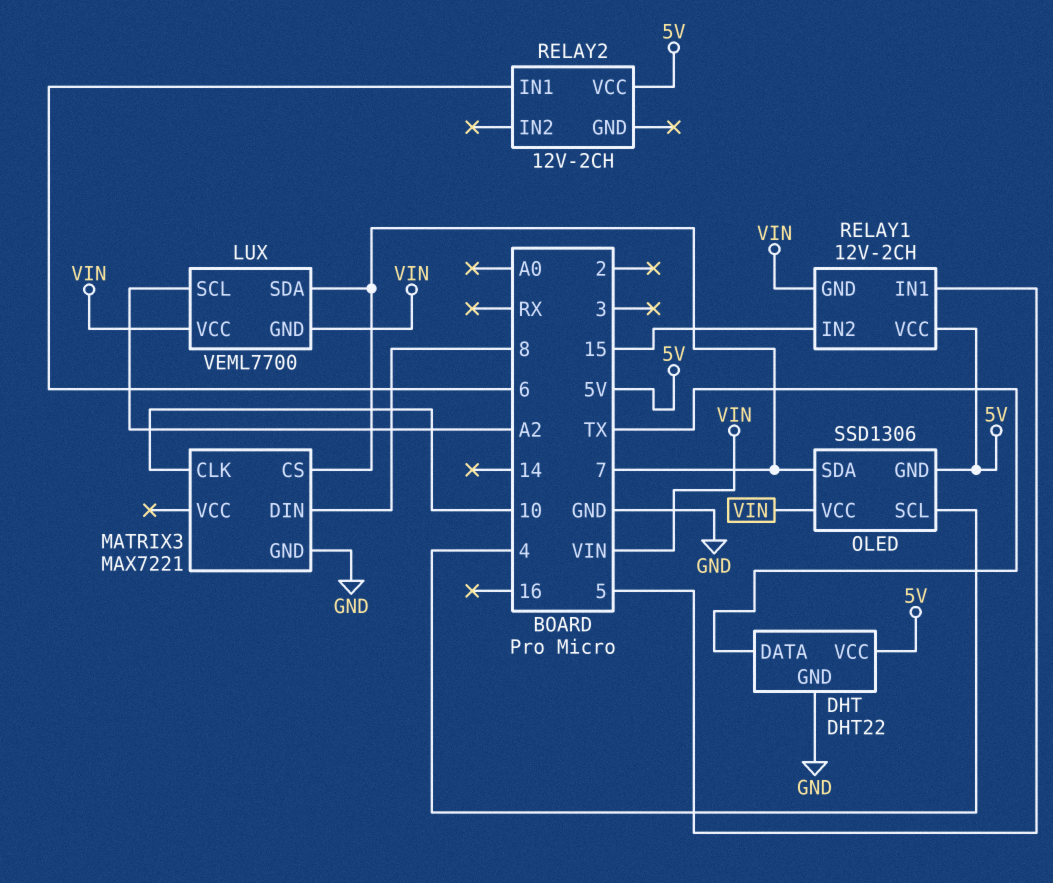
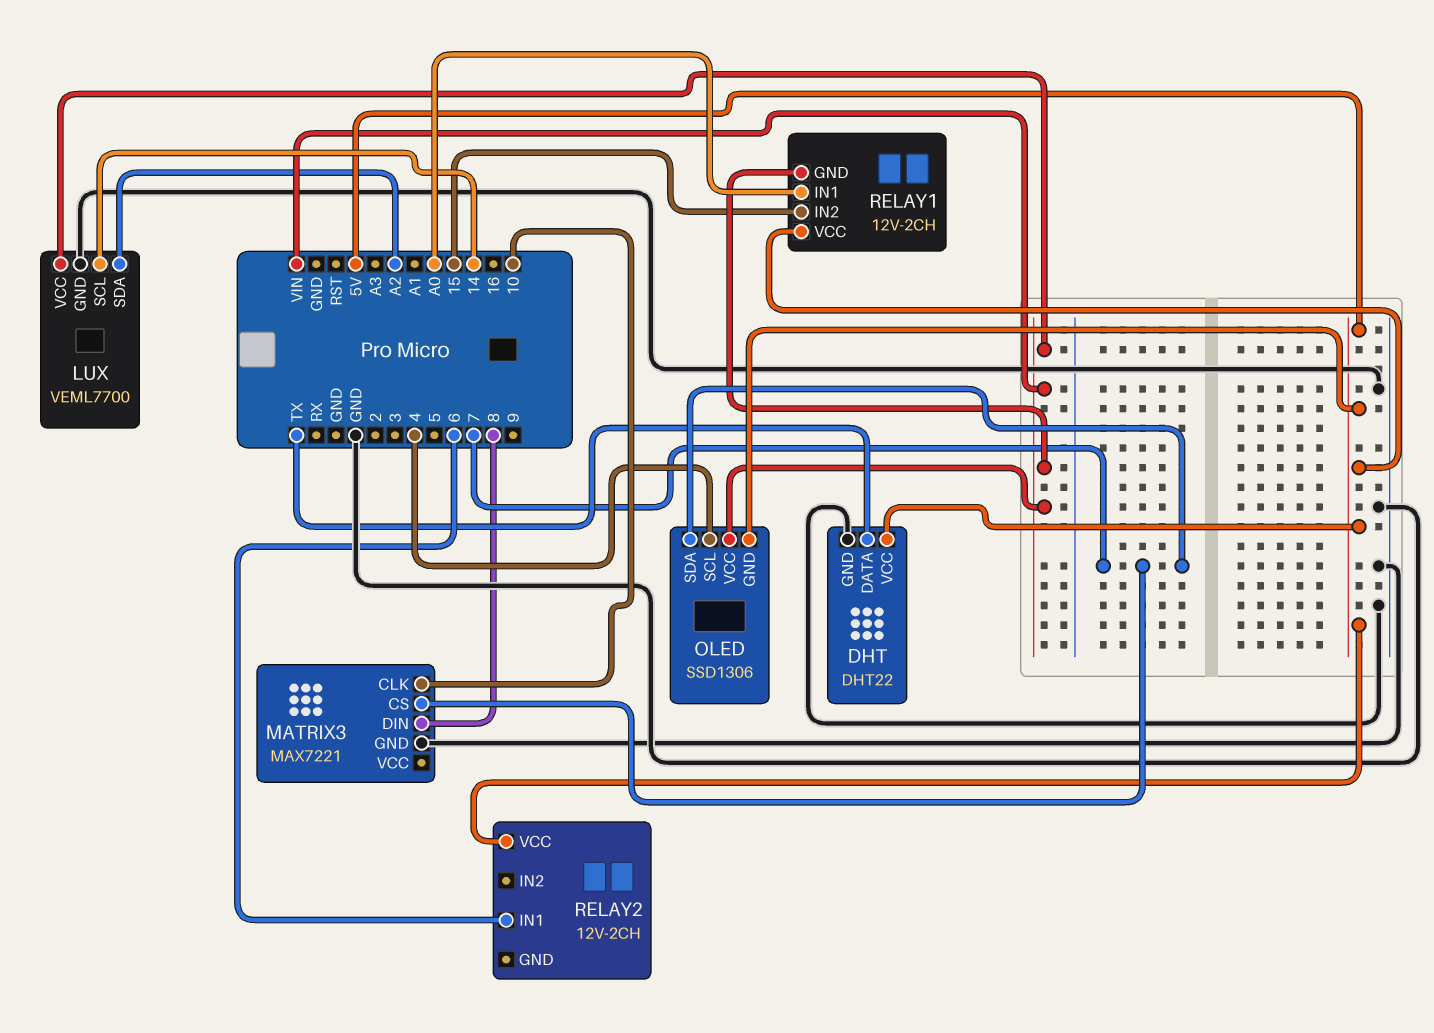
LUX pin GND: VIN -> GND
LUX pin SCL: A2 -> 14
LUX pin SDA: 7 -> A2
RELAY1 pin IN1: 5 -> A0

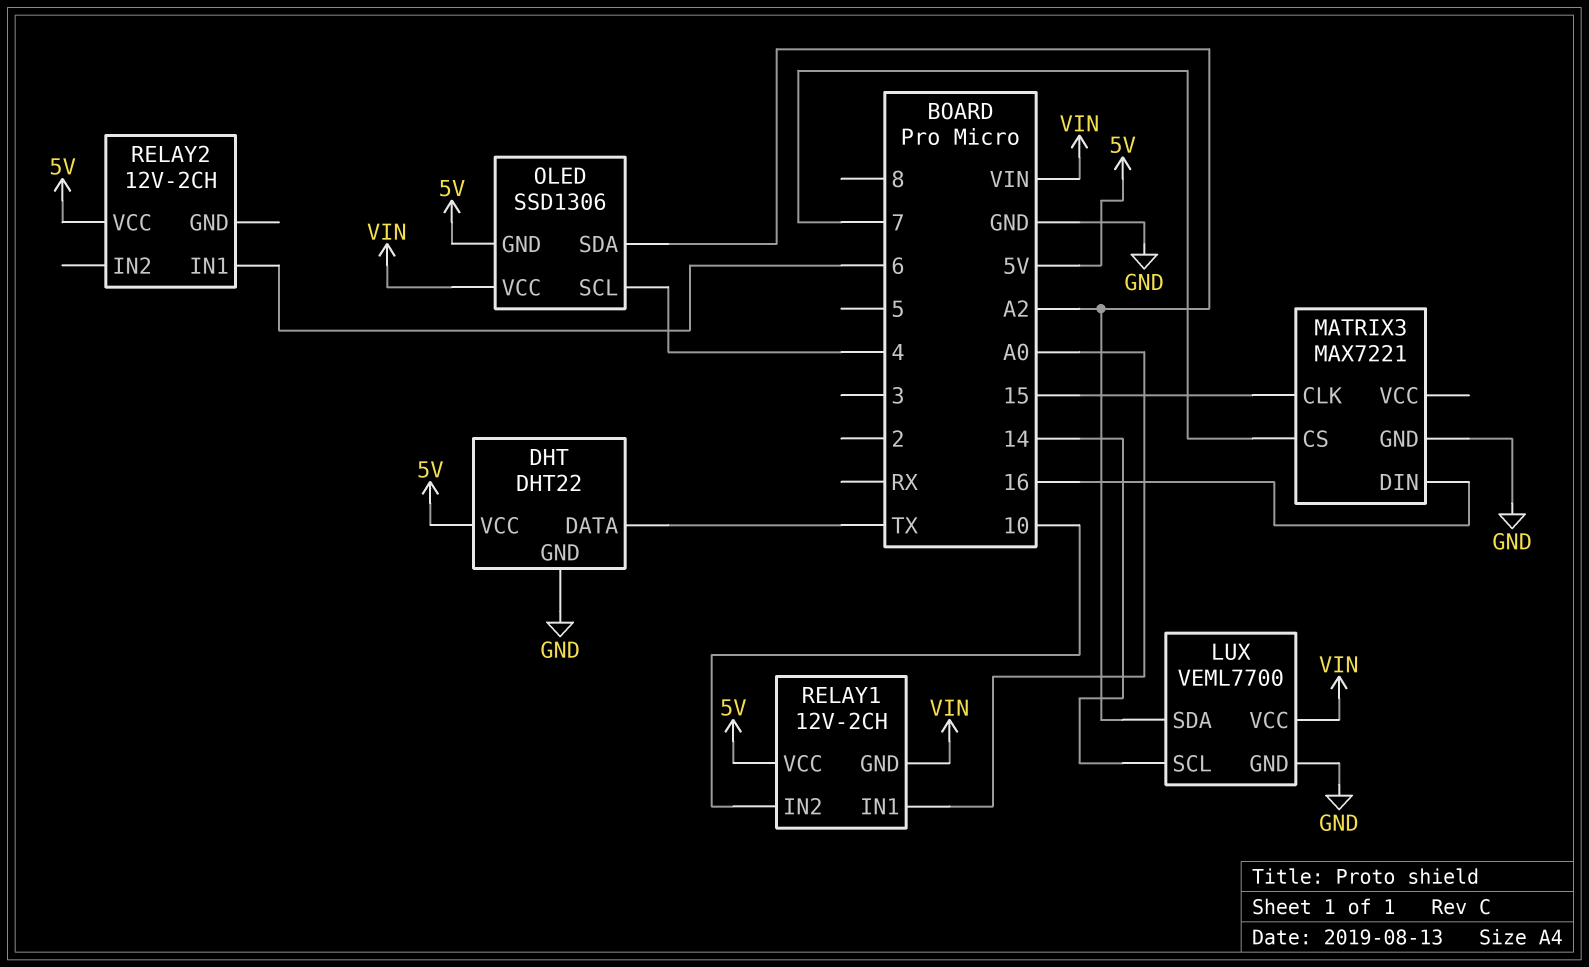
MATRIX3 pin CLK: 10 -> 15
MATRIX3 pin DIN: 8 -> 16
OLED pin SDA: 7 -> A2
RELAY1 pin IN2: 15 -> 10

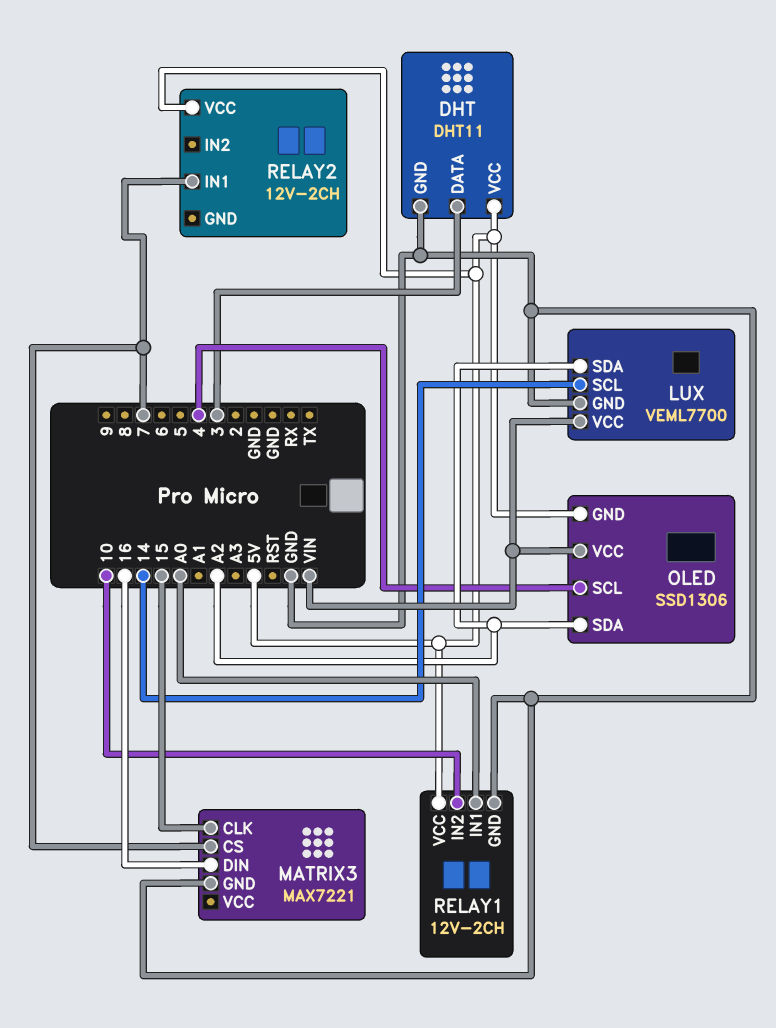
DHT: DHT22 -> DHT11
DHT pin DATA: TX -> 3
RELAY1 pin GND: VIN -> GND
RELAY2 pin IN1: 6 -> 7

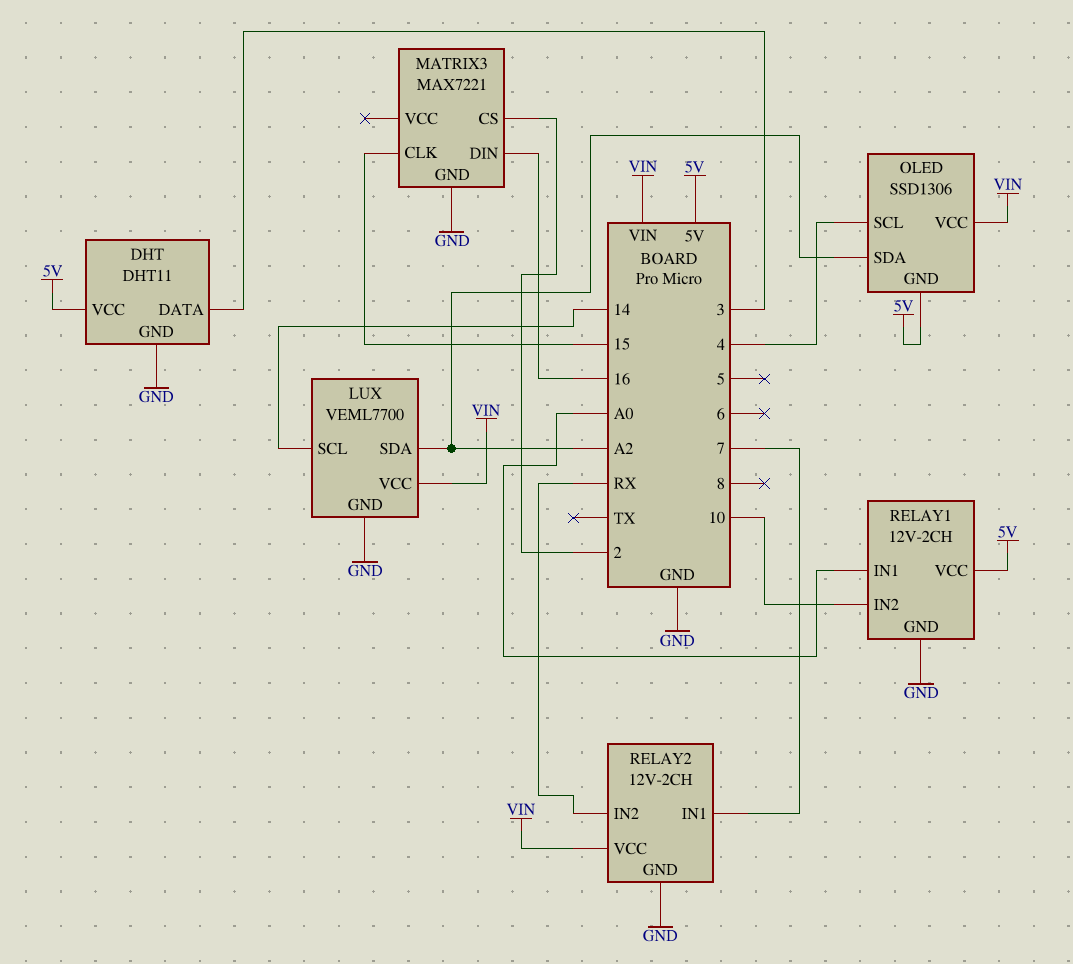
MATRIX3 pin CS: 7 -> 2
RELAY2 pin GND: none -> GND
RELAY2 pin IN2: none -> RX
RELAY2 pin VCC: 5V -> VIN

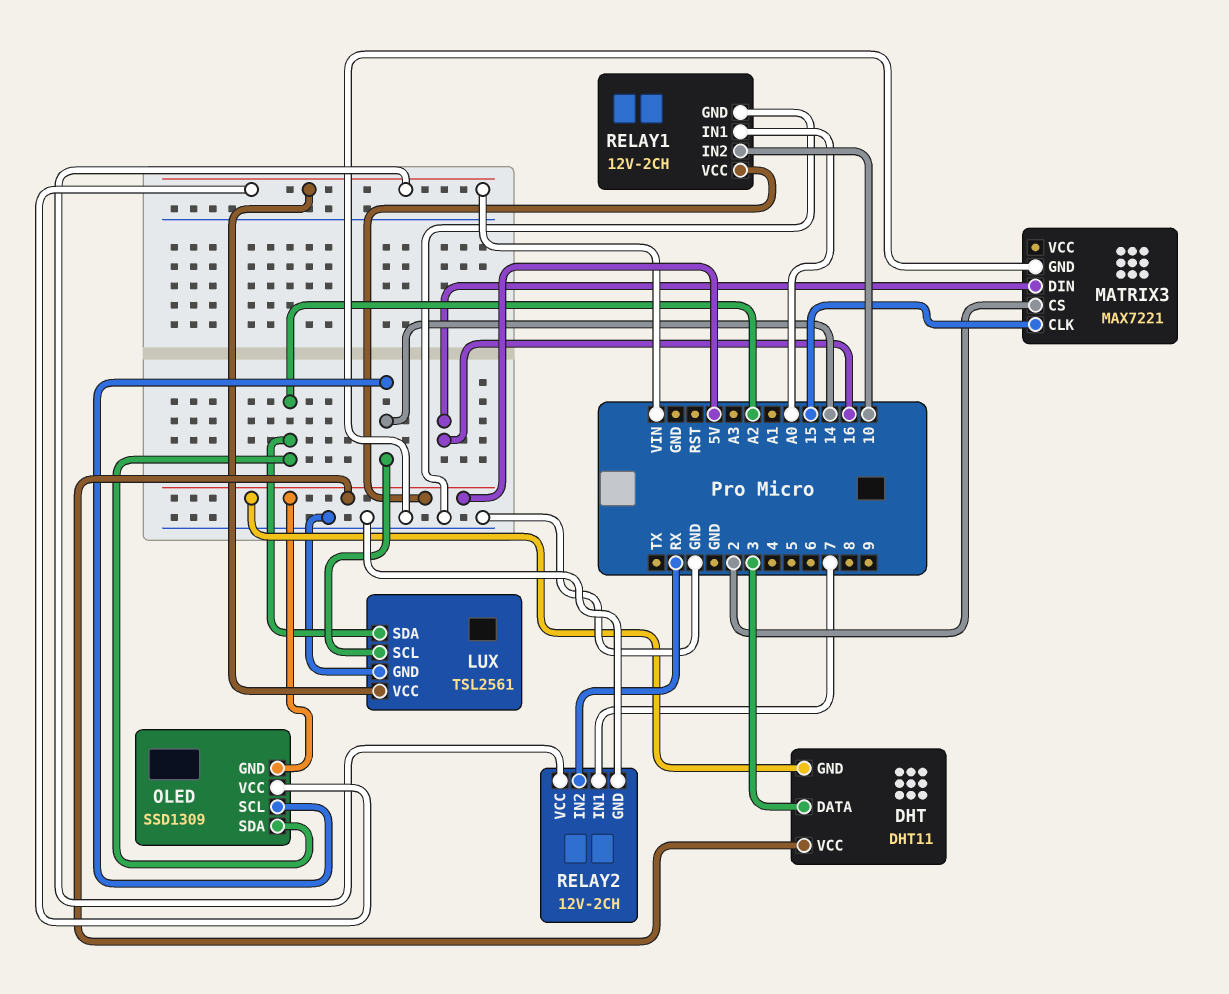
DHT pin GND: GND -> 5V
LUX: VEML7700 -> TSL2561
OLED: SSD1306 -> SSD1309
OLED pin SCL: 4 -> 14

